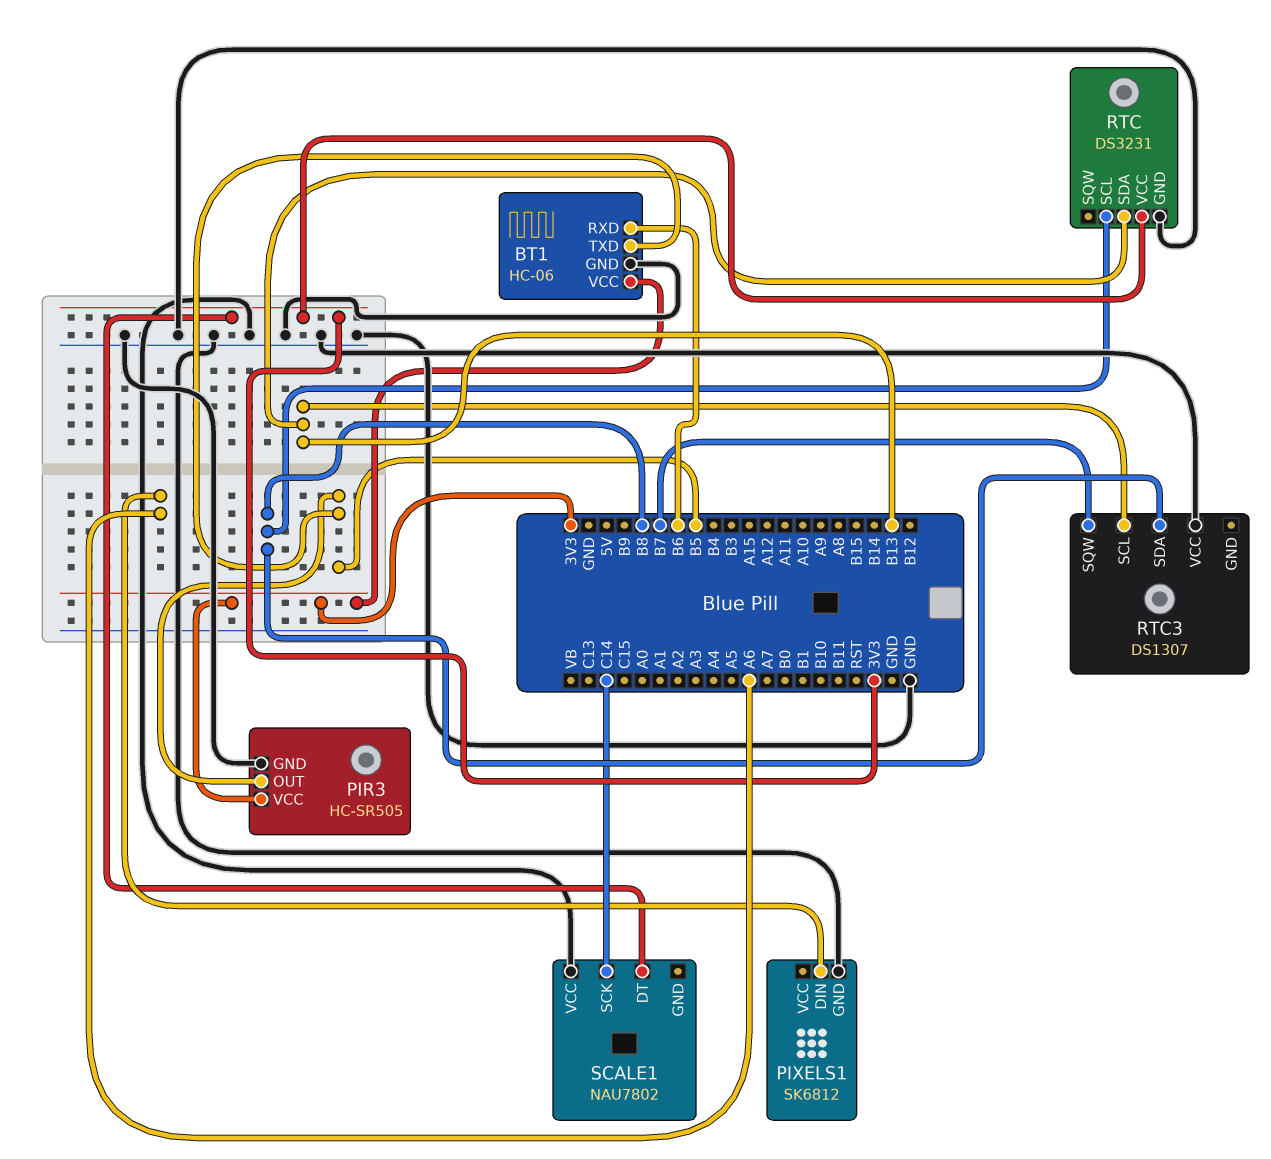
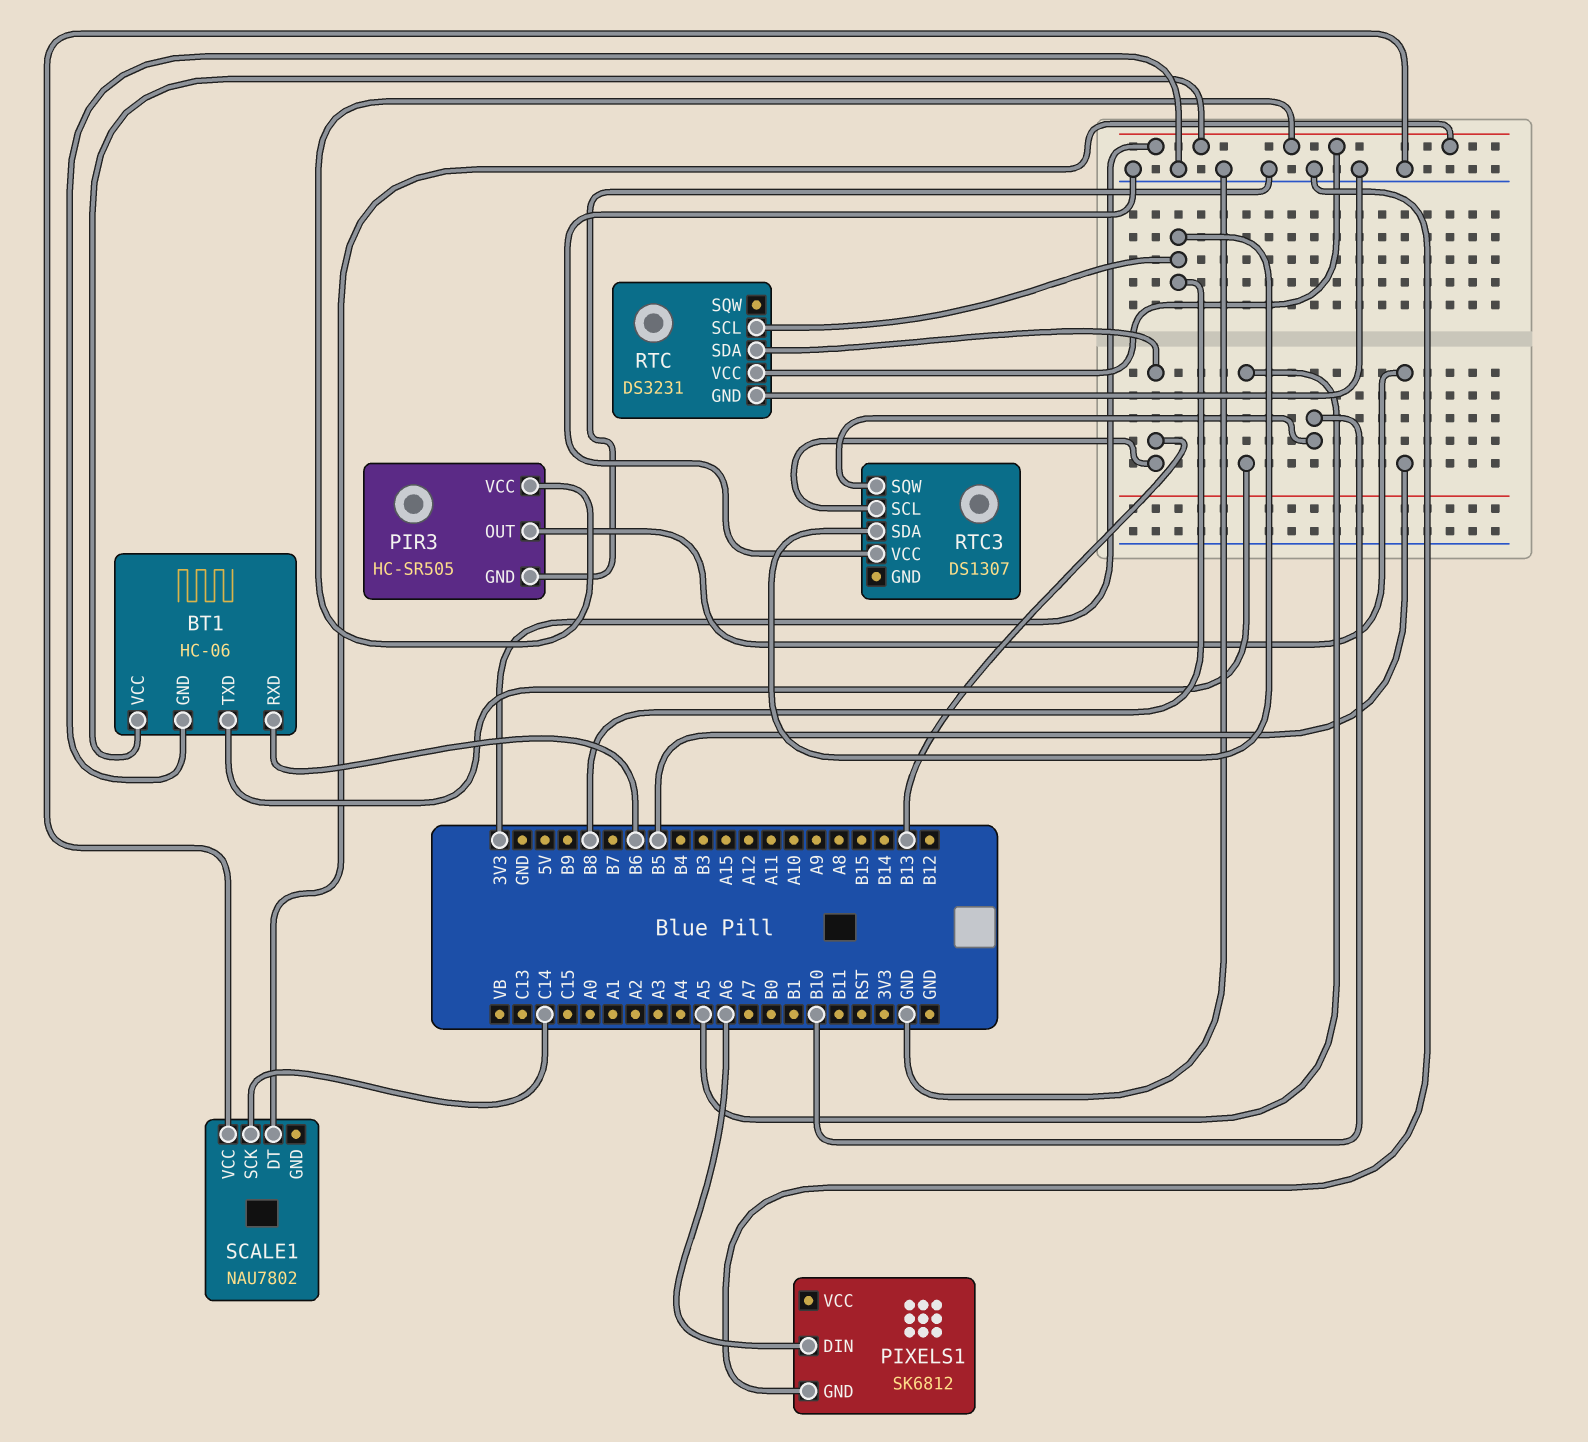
BT1 pin TXD: B5 -> A5
RTC3 pin SQW: B7 -> B10

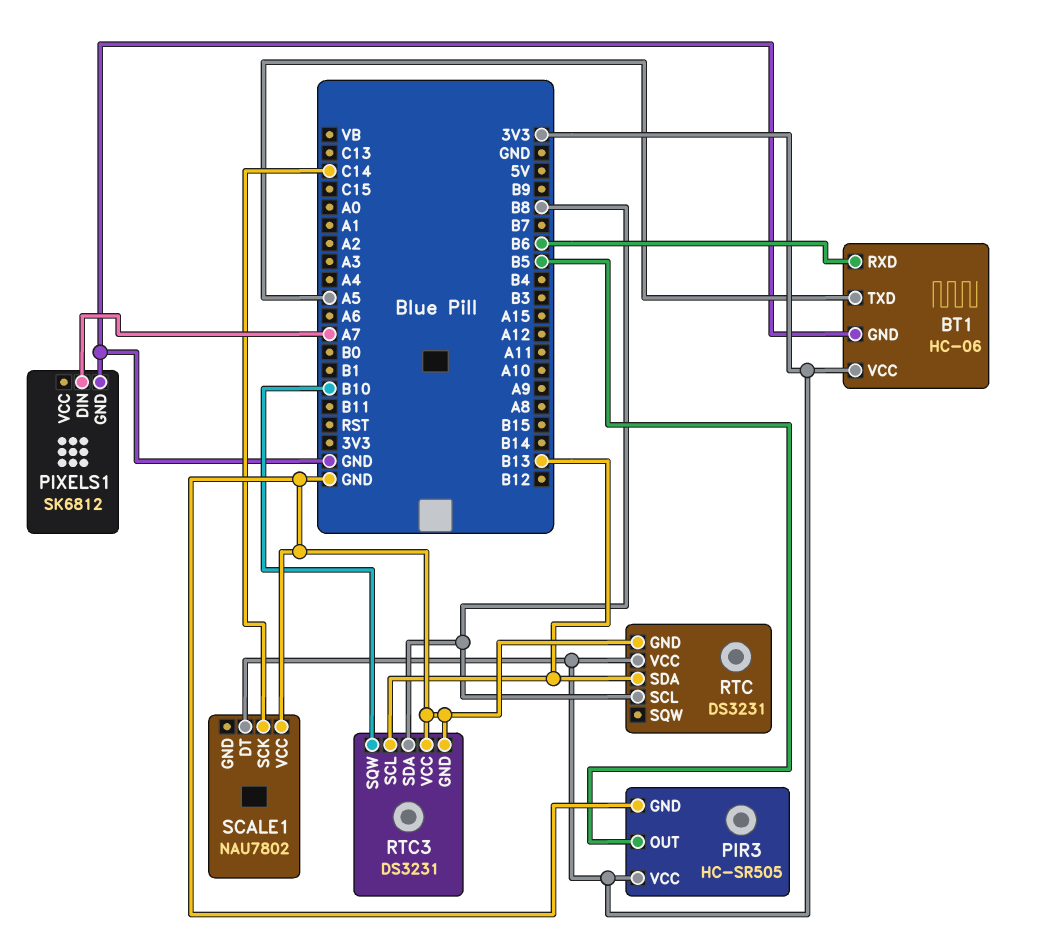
PIXELS1 pin DIN: A6 -> A7
RTC3: DS1307 -> DS3231
RTC3 pin GND: none -> GND

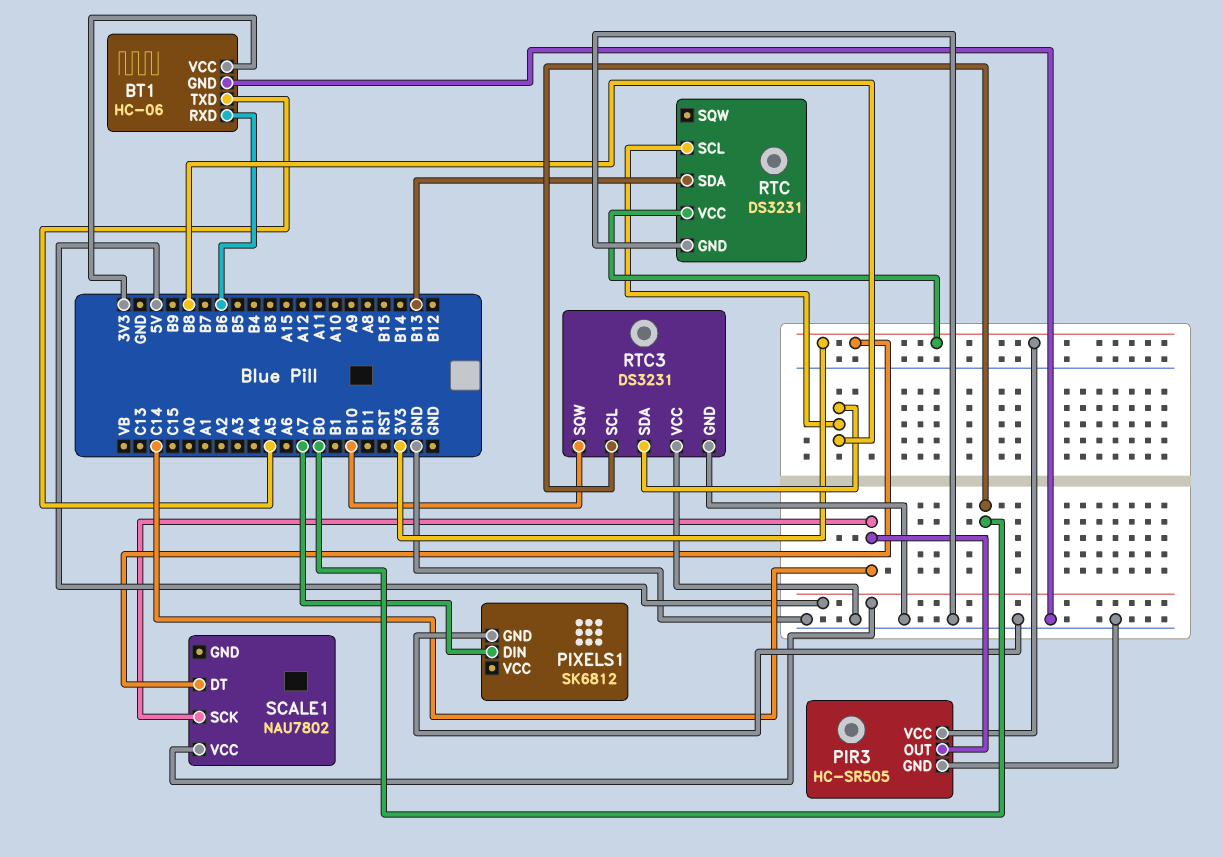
PIR3 pin OUT: B5 -> C14
RTC3 pin SCL: B13 -> B0
SCALE1 pin VCC: GND -> 5V

